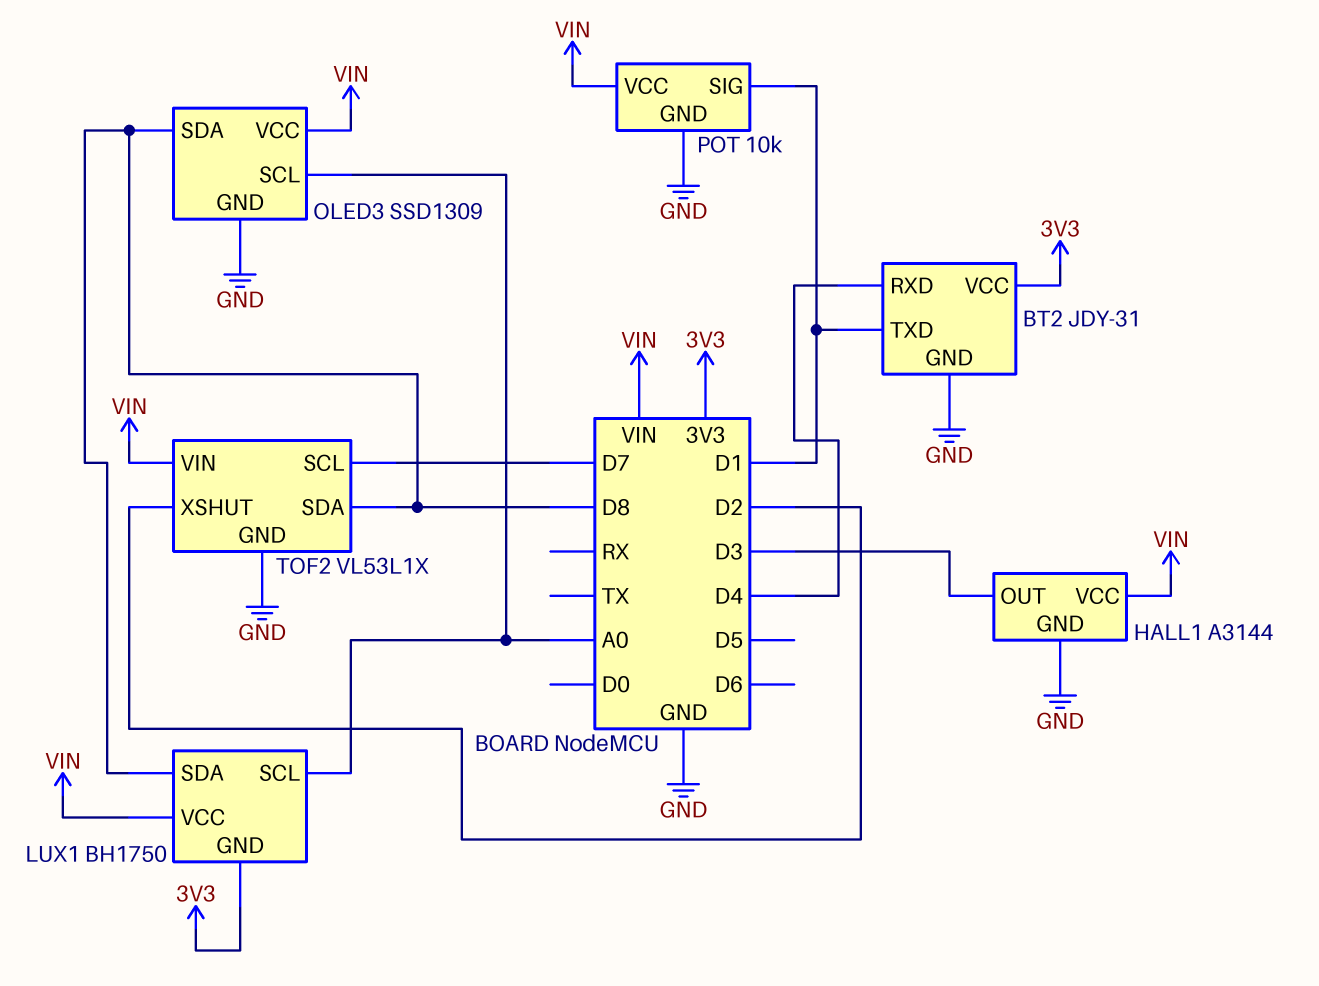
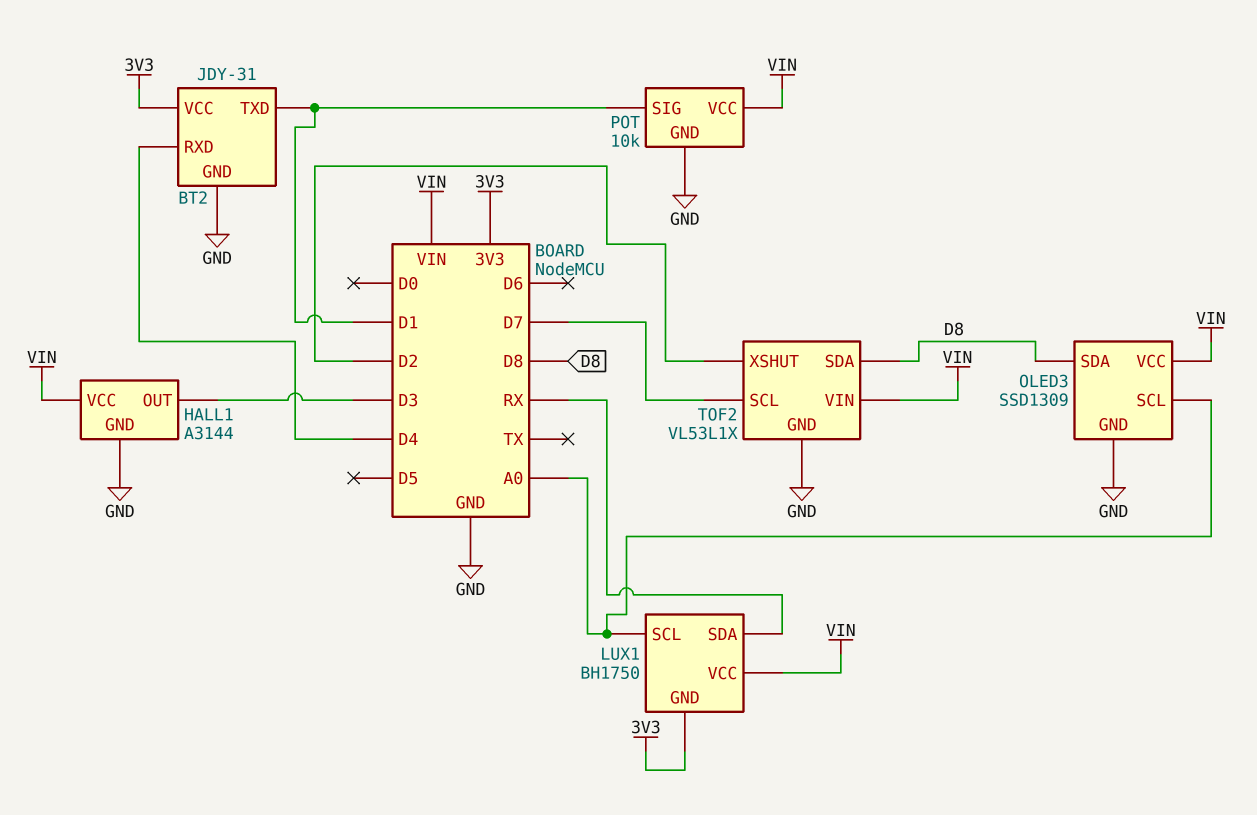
LUX1 pin SDA: D8 -> RX

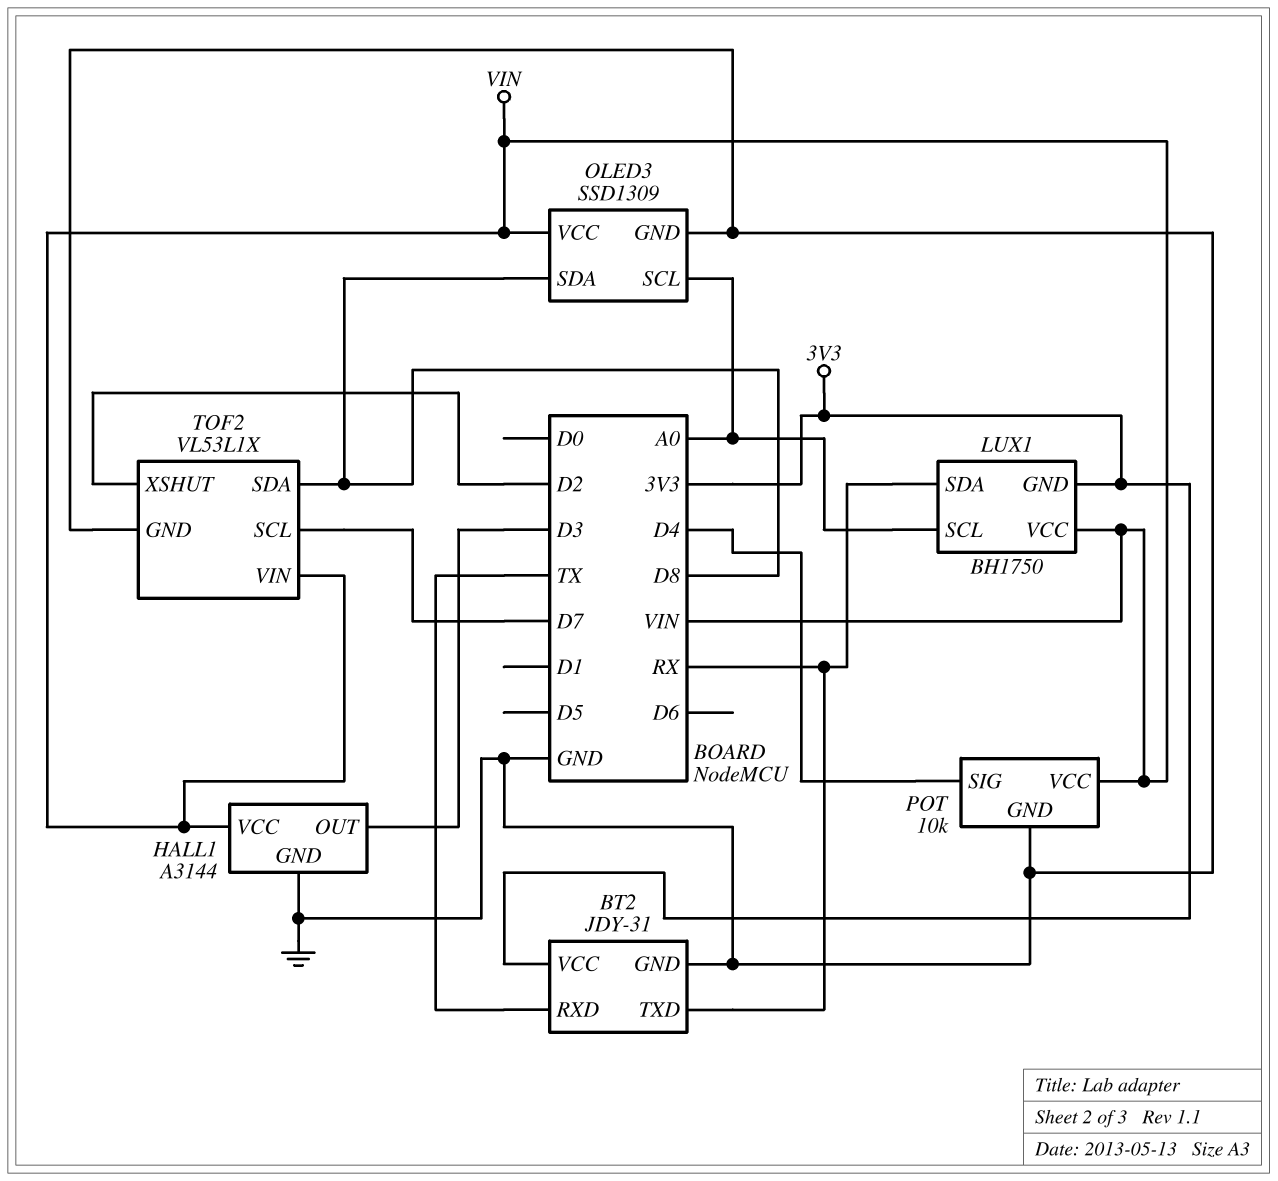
BT2 pin RXD: D4 -> TX
BT2 pin TXD: D1 -> RX
POT pin SIG: D1 -> D4

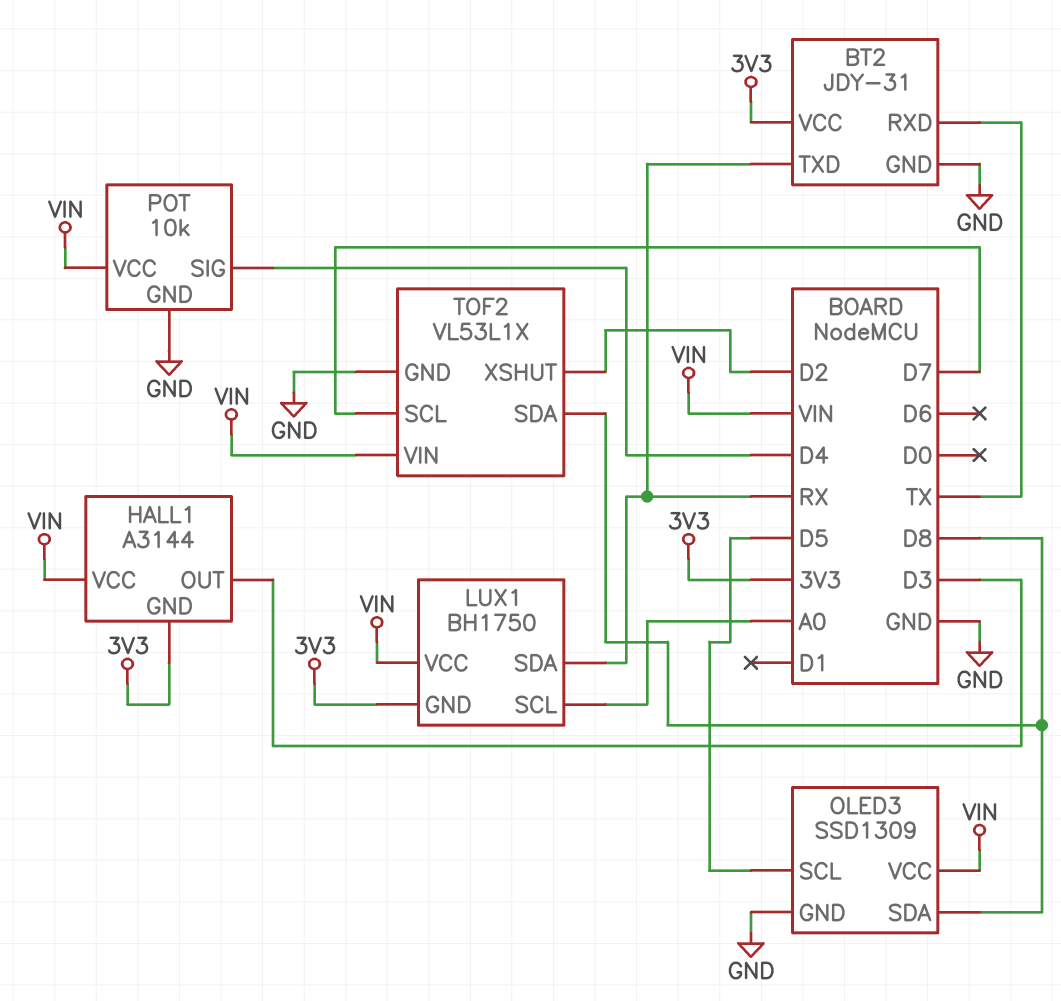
HALL1 pin GND: GND -> 3V3
OLED3 pin SCL: A0 -> D5

